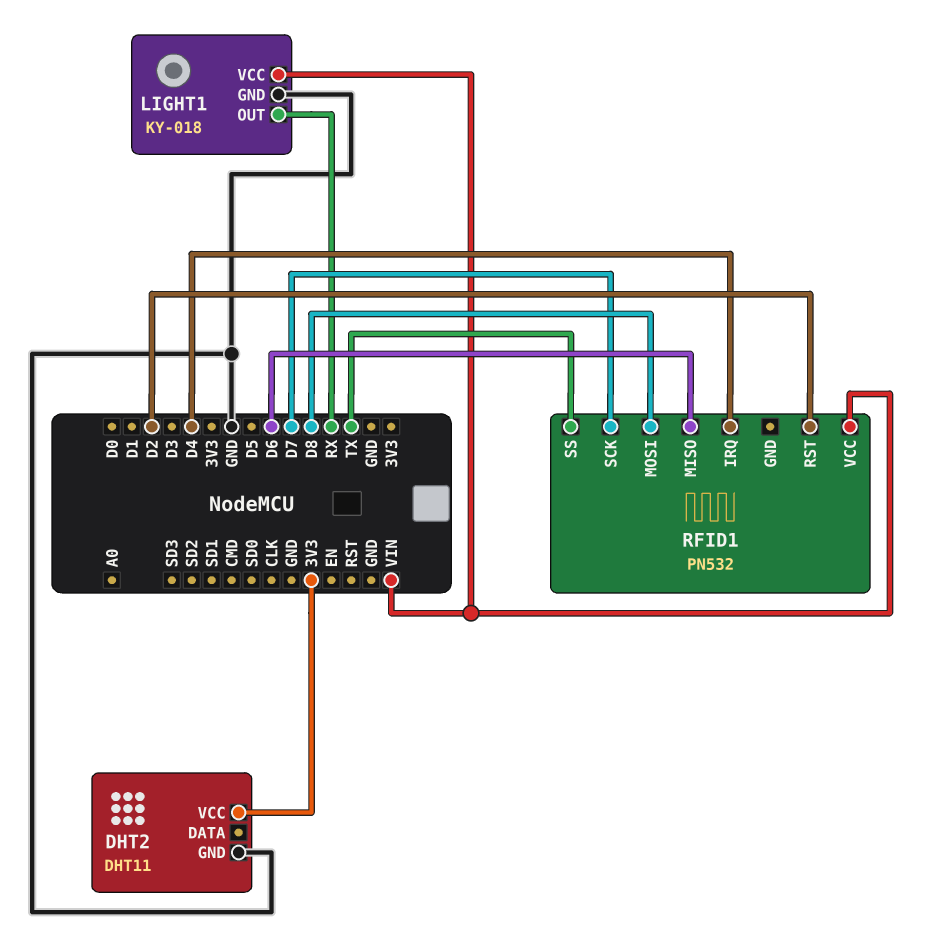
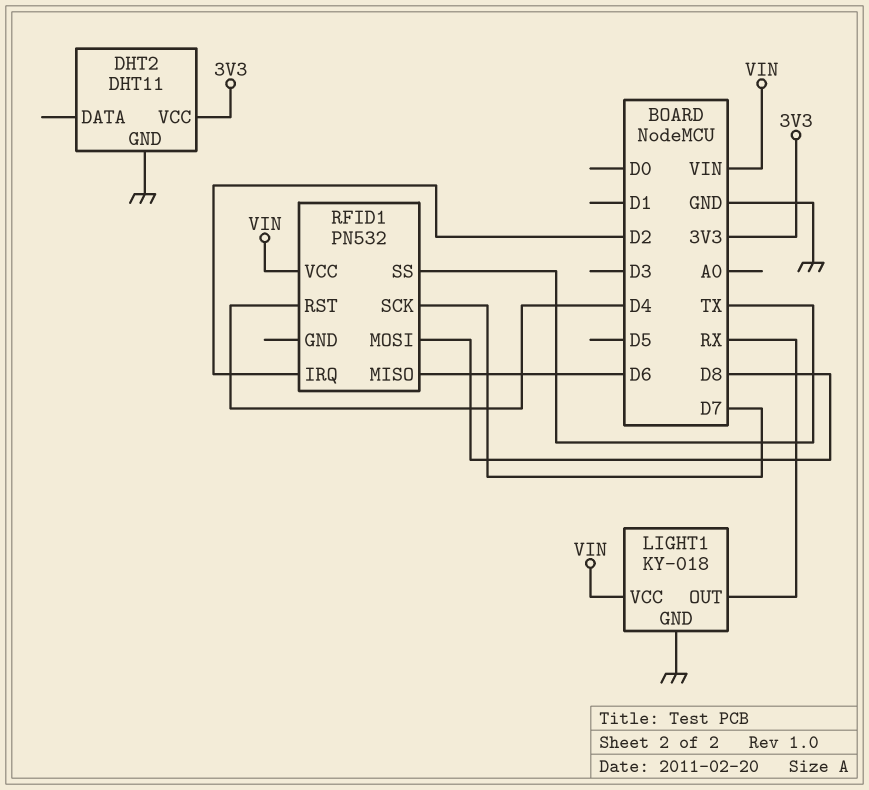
RFID1 pin IRQ: D4 -> D2
RFID1 pin RST: D2 -> D4

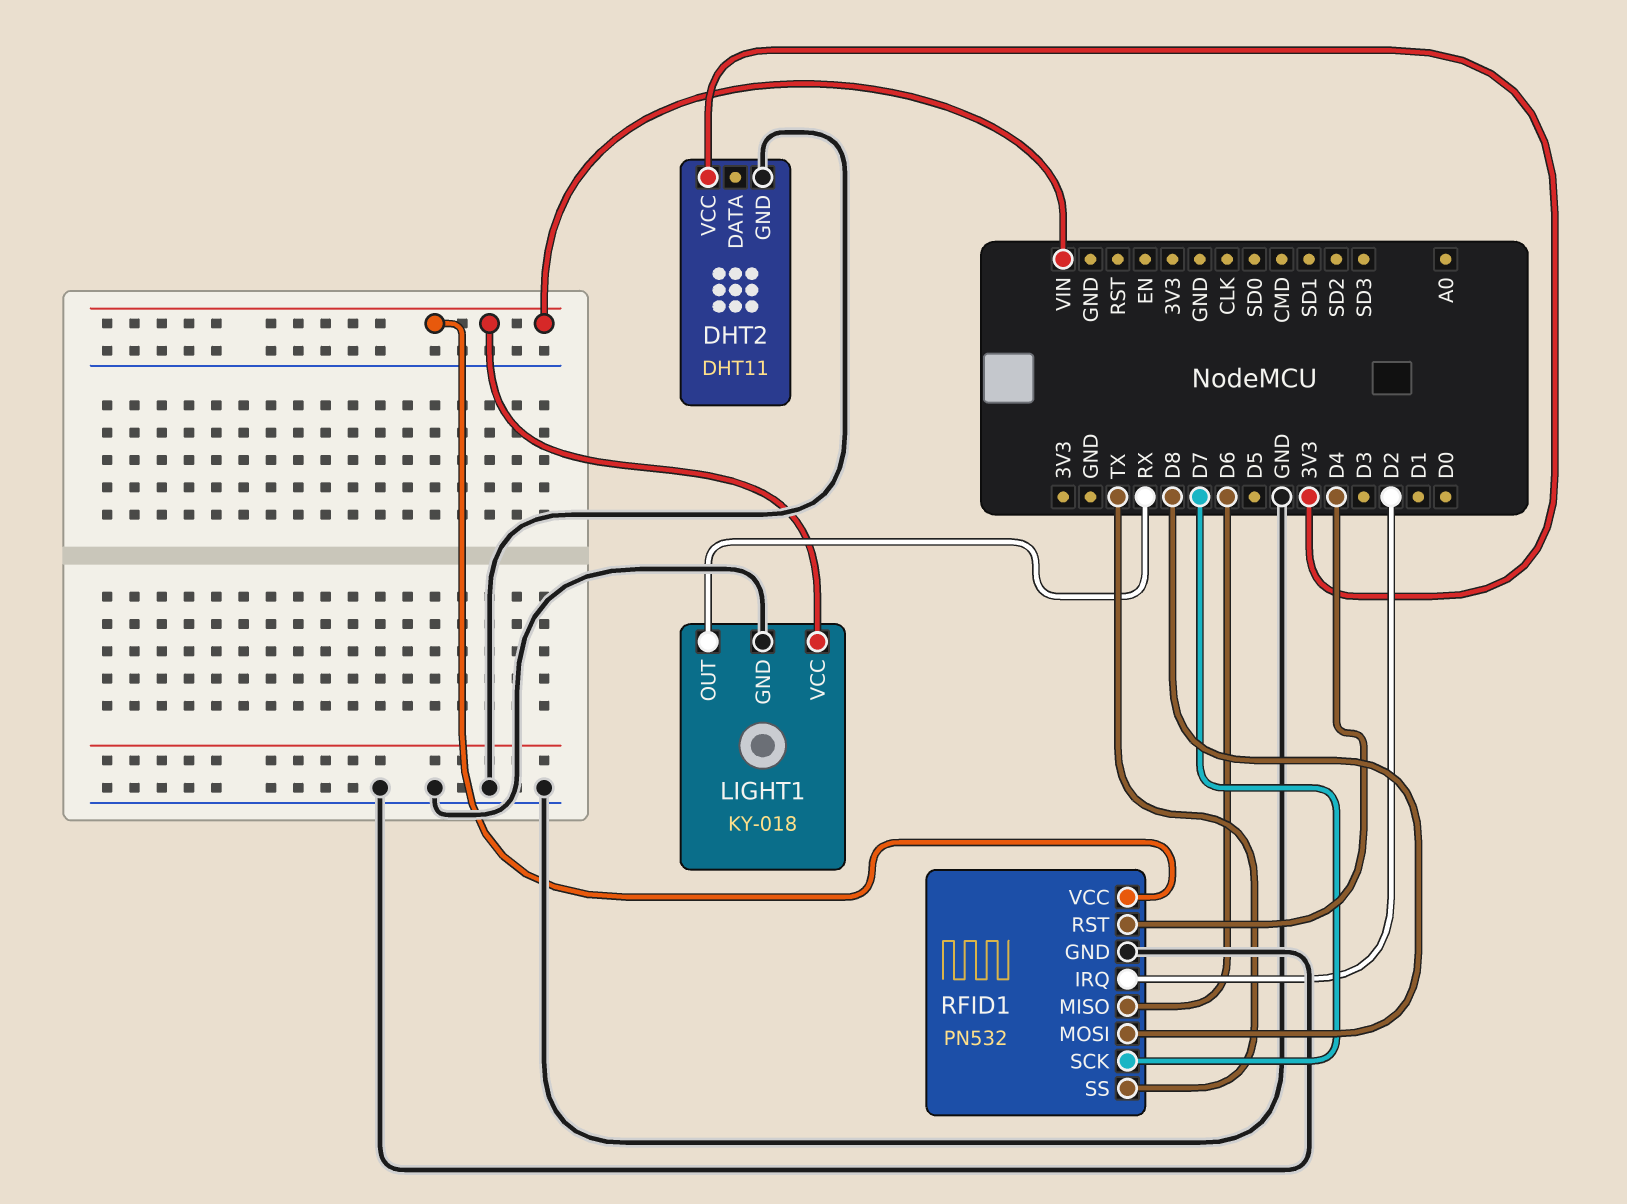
RFID1 pin GND: none -> GND

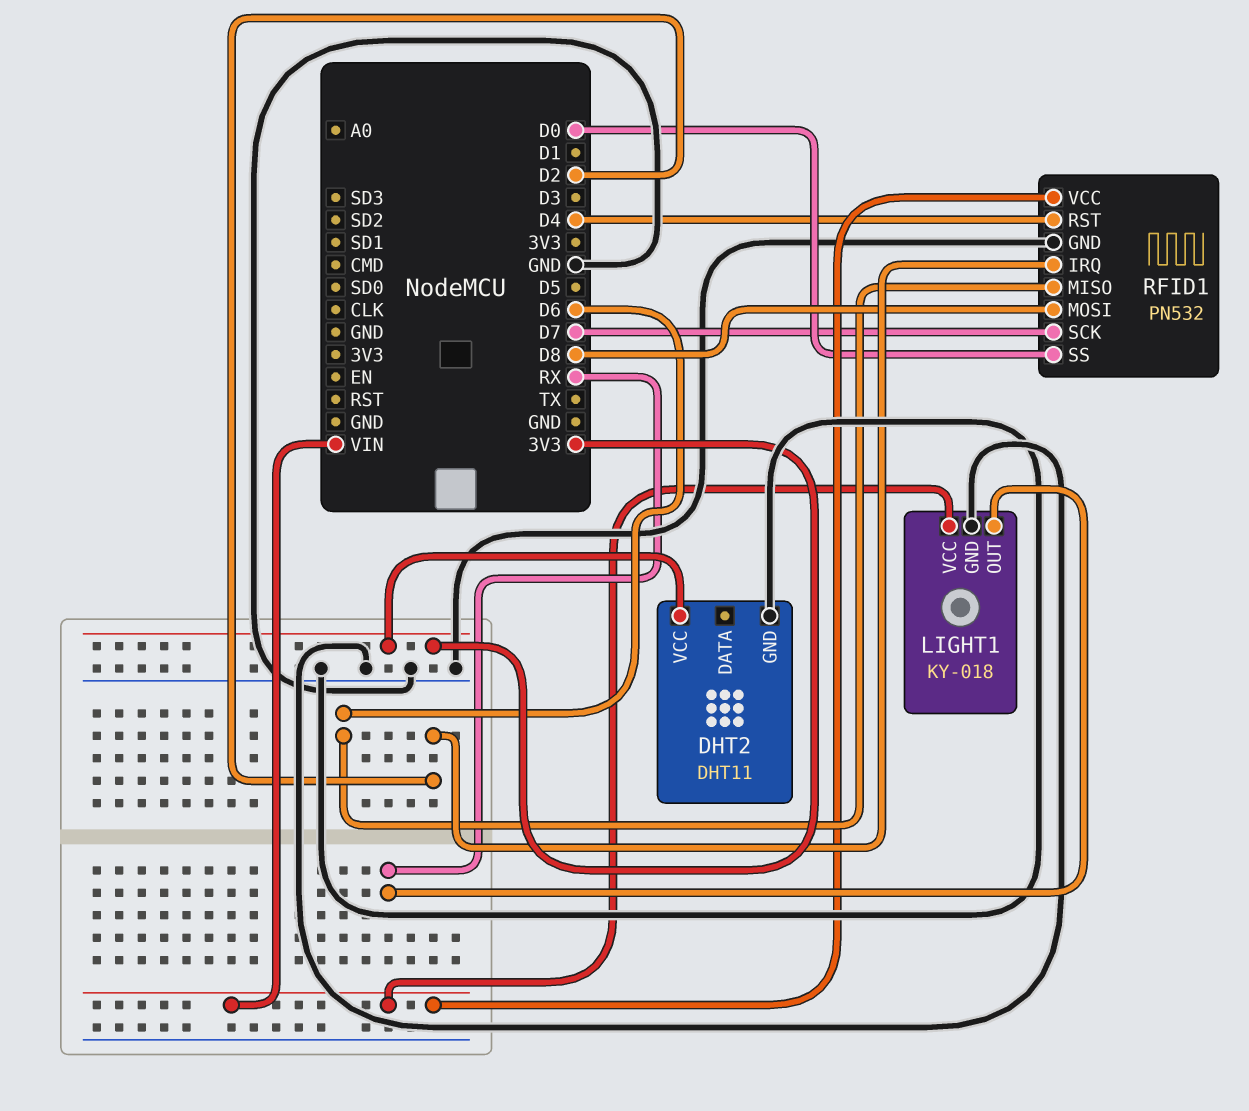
RFID1 pin SS: TX -> D0

